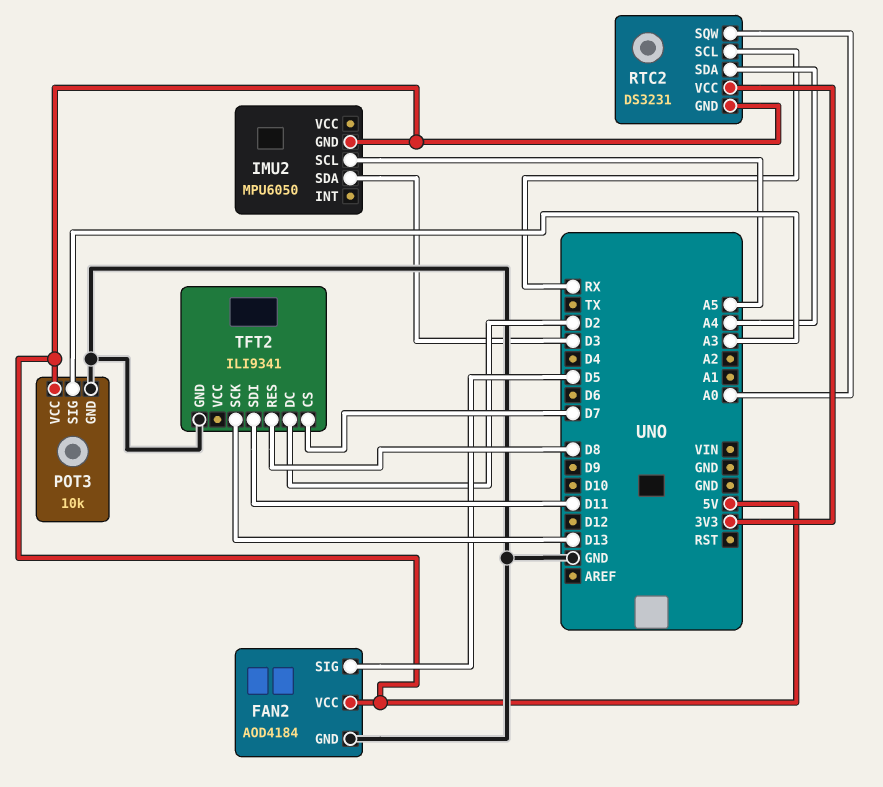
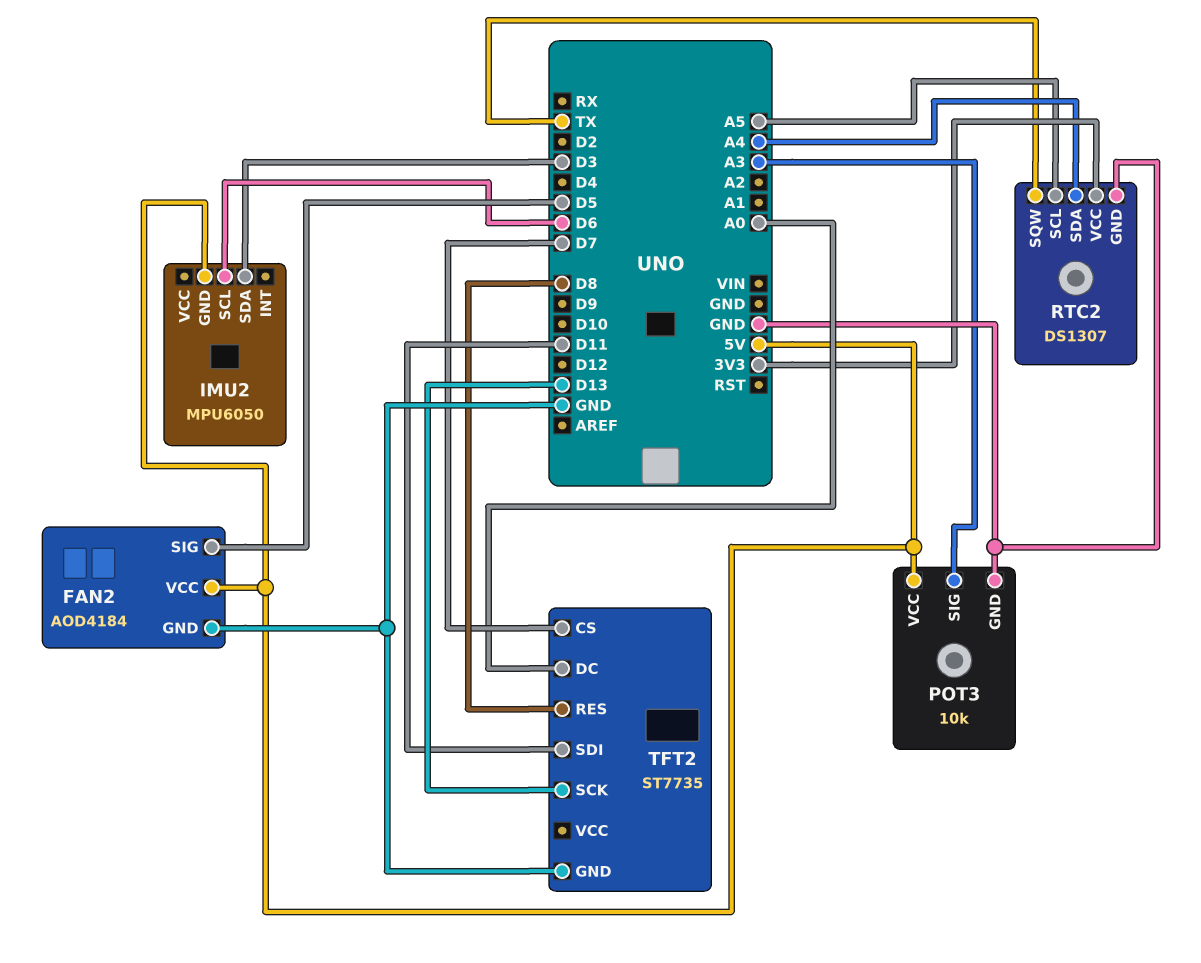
IMU2 pin SCL: A5 -> D6
RTC2: DS3231 -> DS1307
RTC2 pin GND: 5V -> GND
RTC2 pin SCL: RX -> A5
RTC2 pin SQW: A0 -> TX
TFT2: ILI9341 -> ST7735
TFT2 pin DC: D2 -> A0

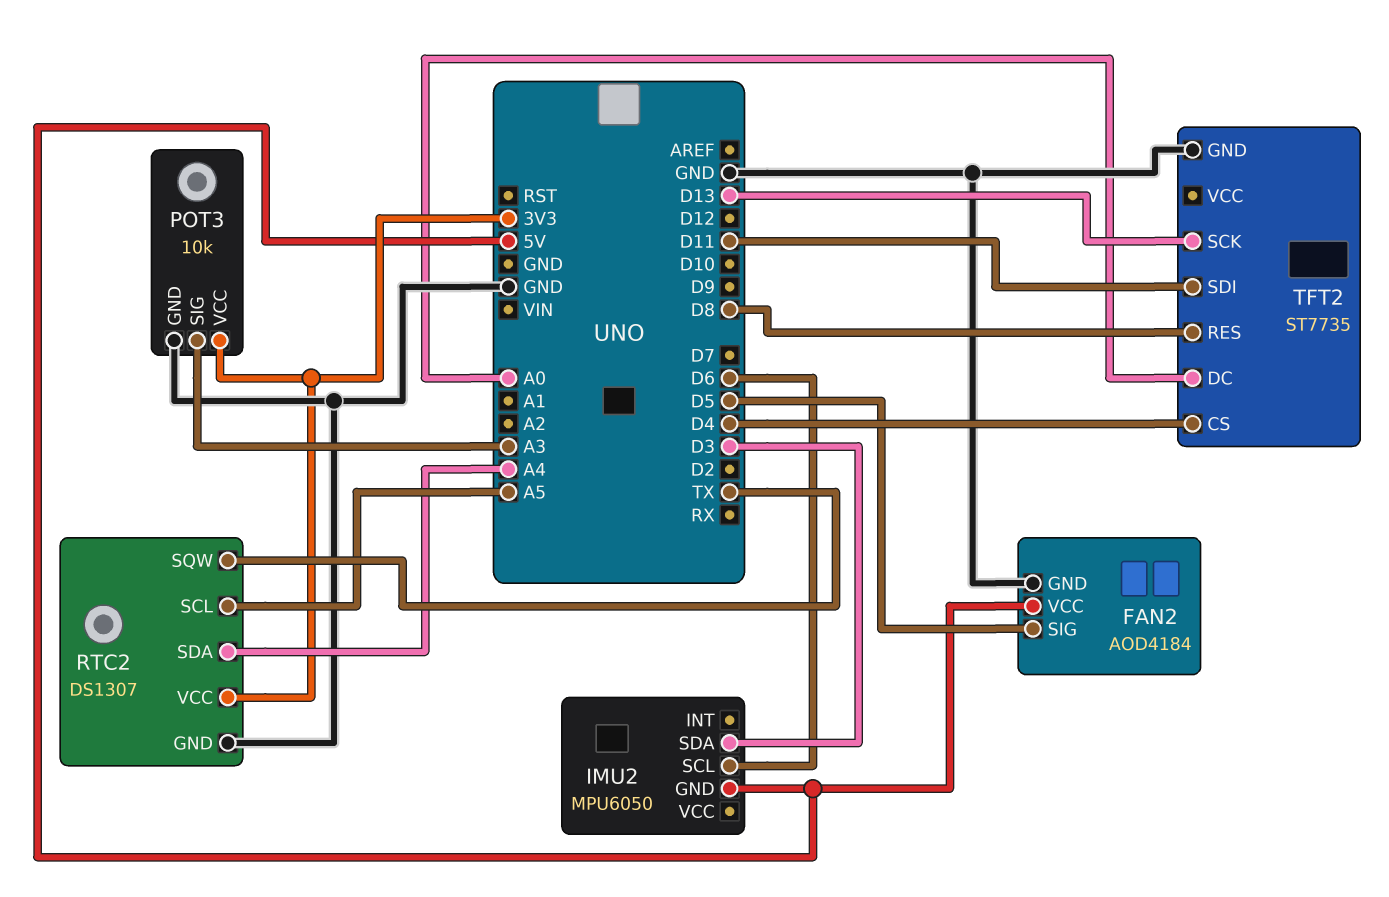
POT3 pin VCC: 5V -> 3V3
TFT2 pin CS: D7 -> D4

